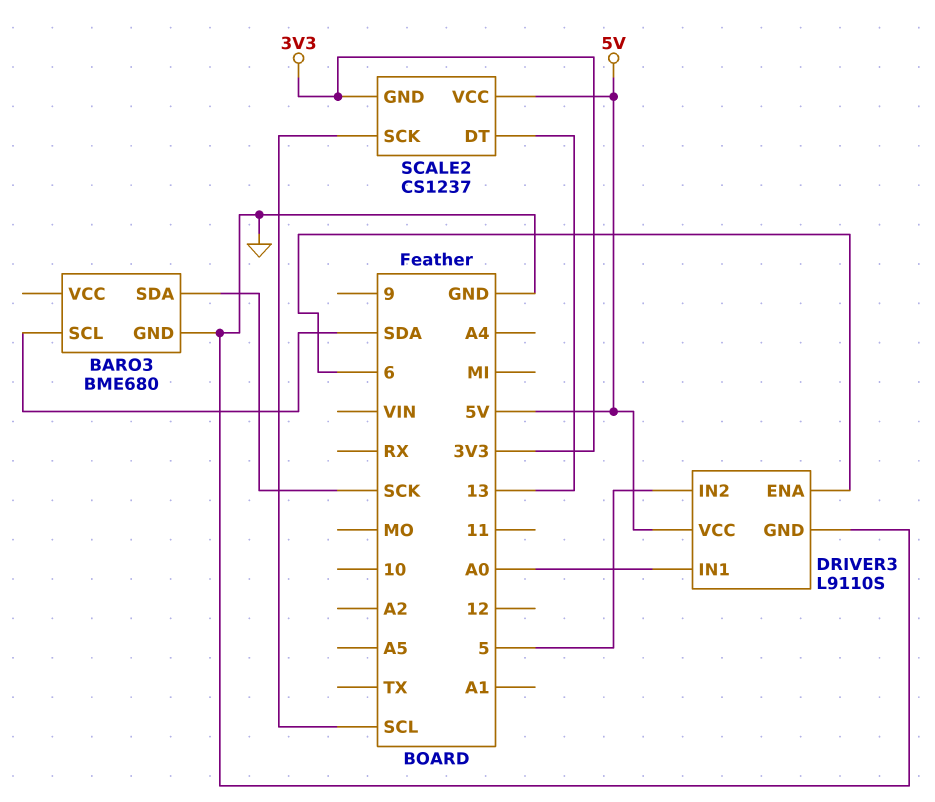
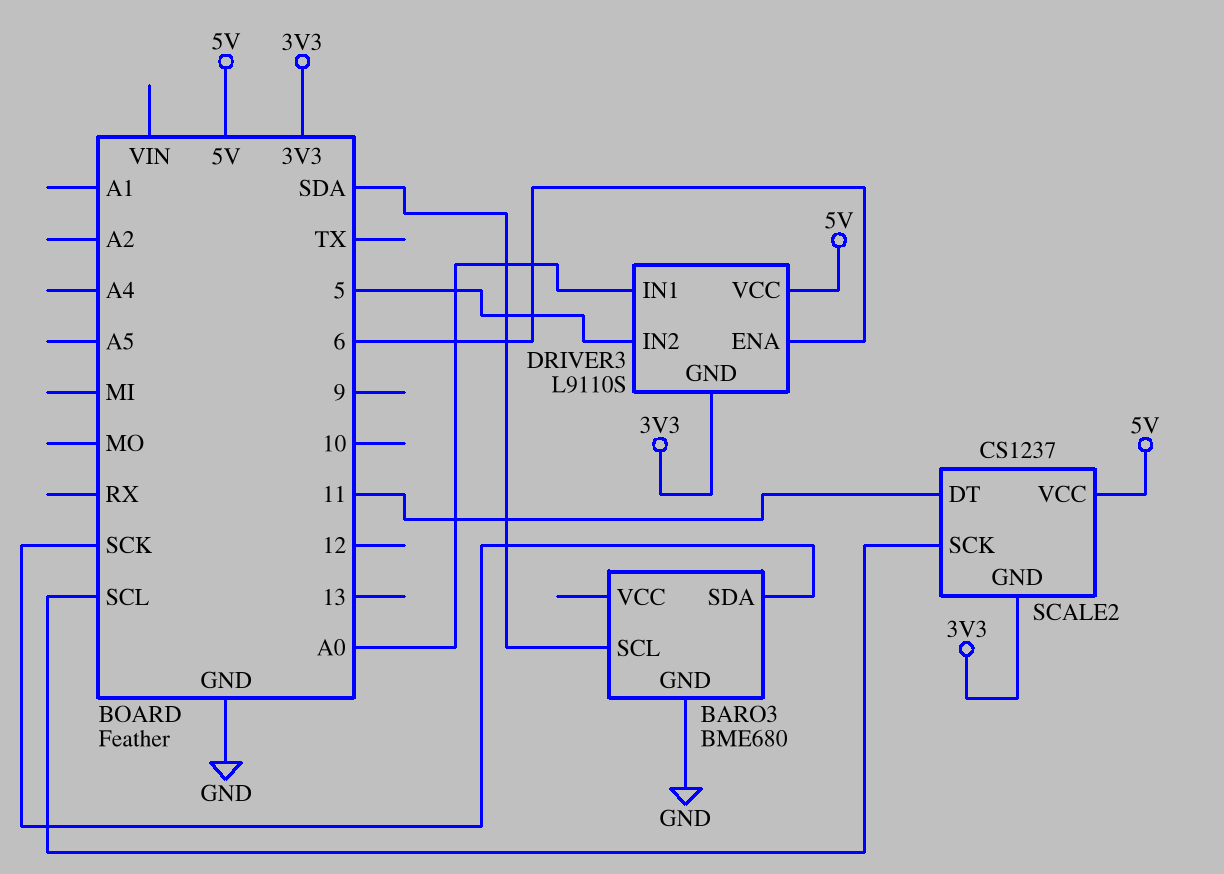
DRIVER3 pin GND: GND -> 3V3
SCALE2 pin DT: 13 -> 11

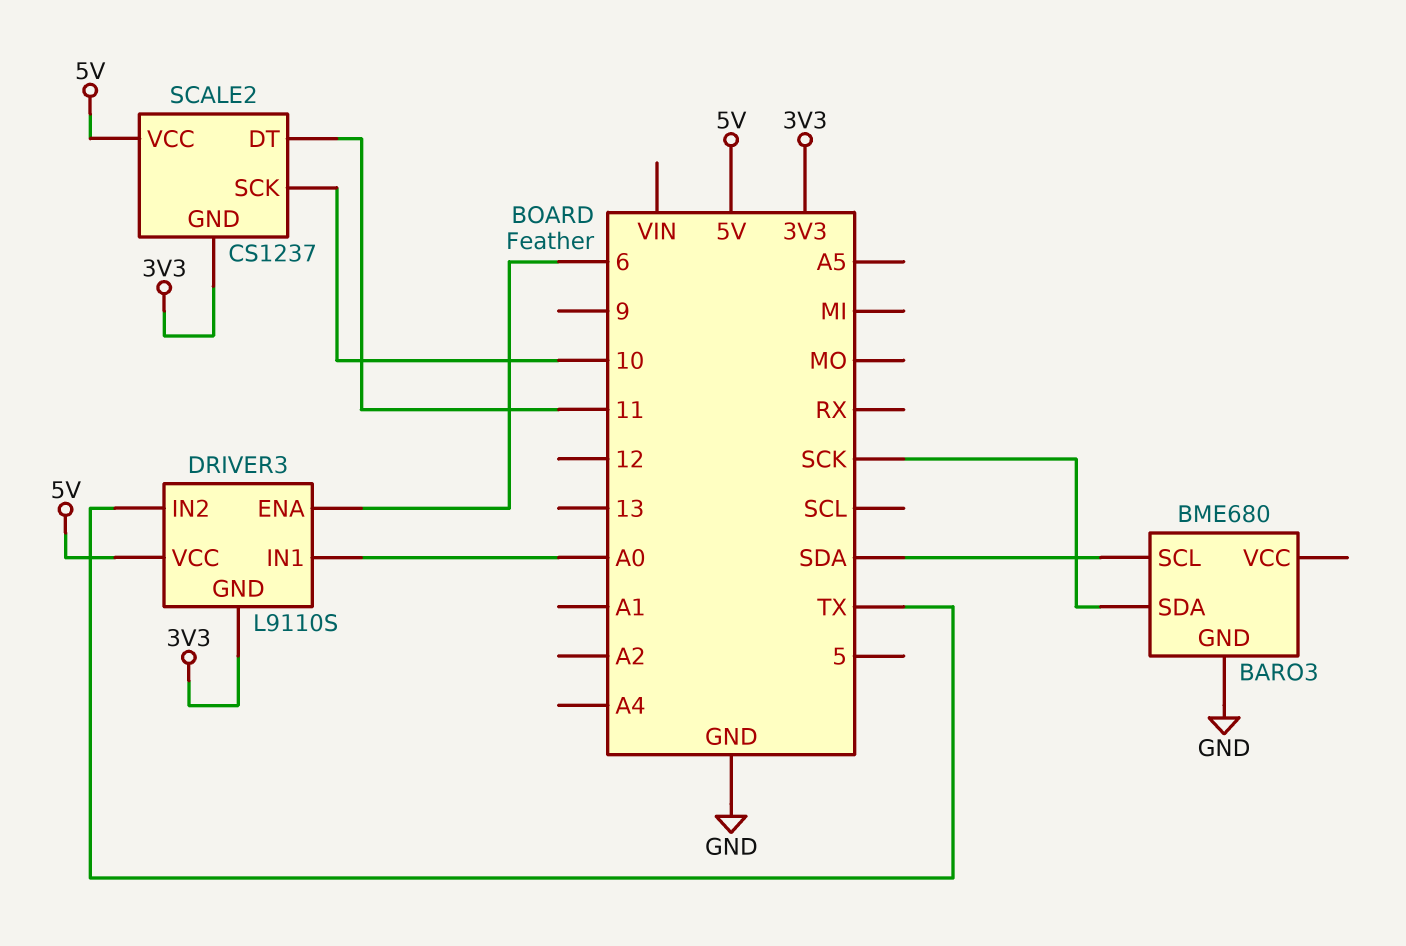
DRIVER3 pin IN2: 5 -> TX
SCALE2 pin SCK: SCL -> 10

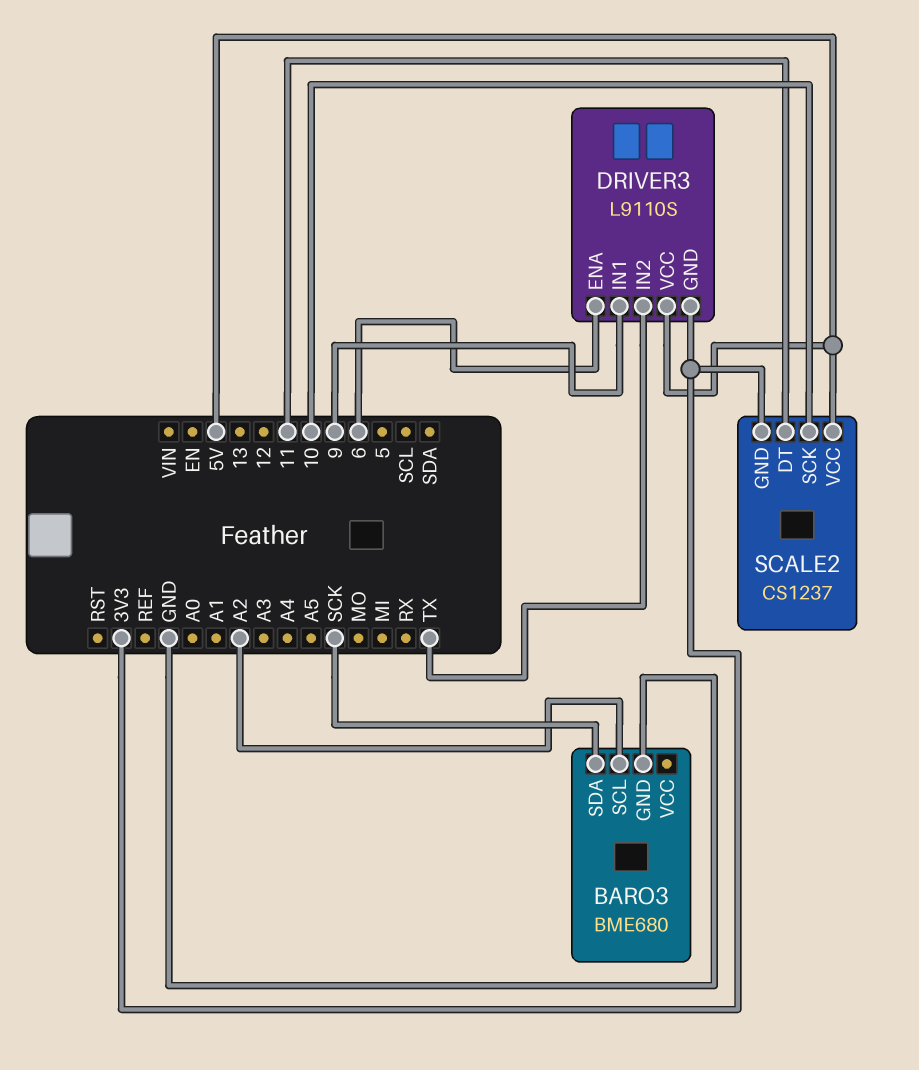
BARO3 pin SCL: SDA -> A2
DRIVER3 pin IN1: A0 -> 9

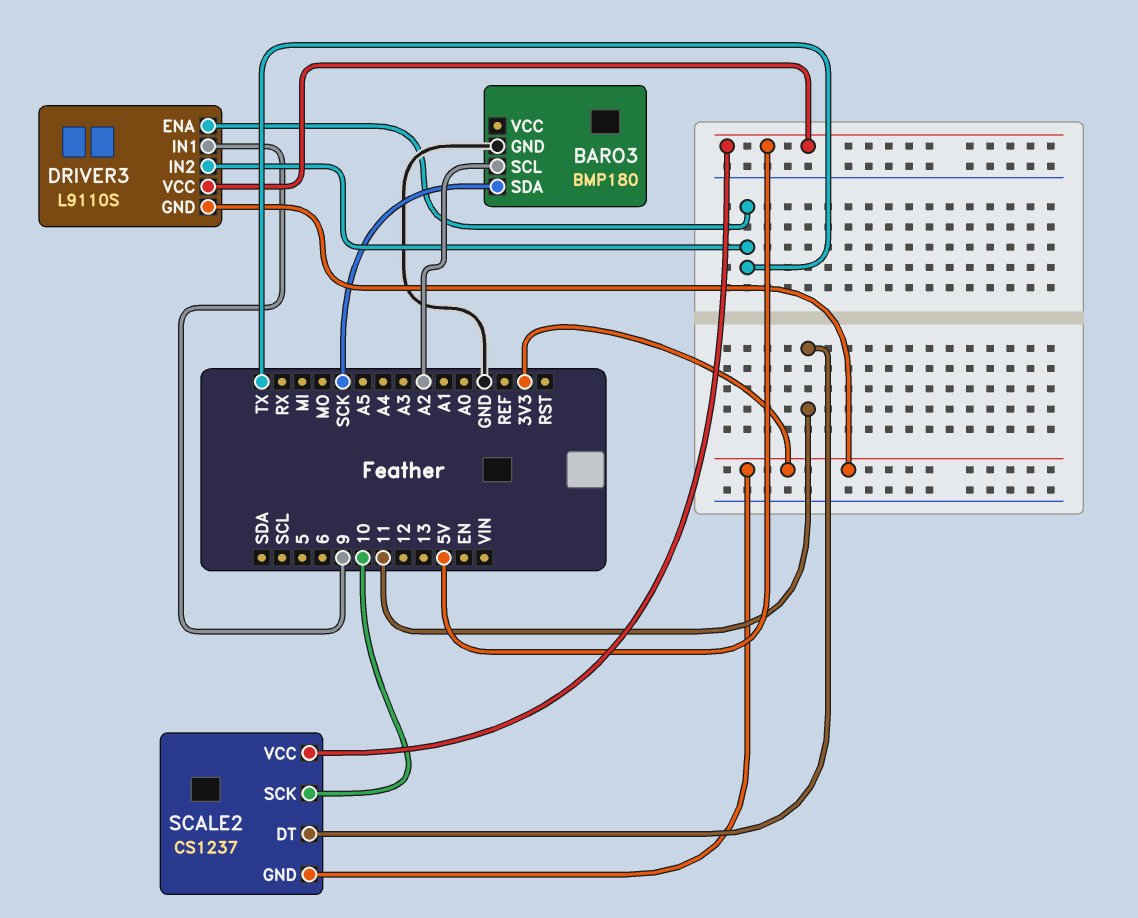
BARO3: BME680 -> BMP180
DRIVER3 pin ENA: 6 -> TX

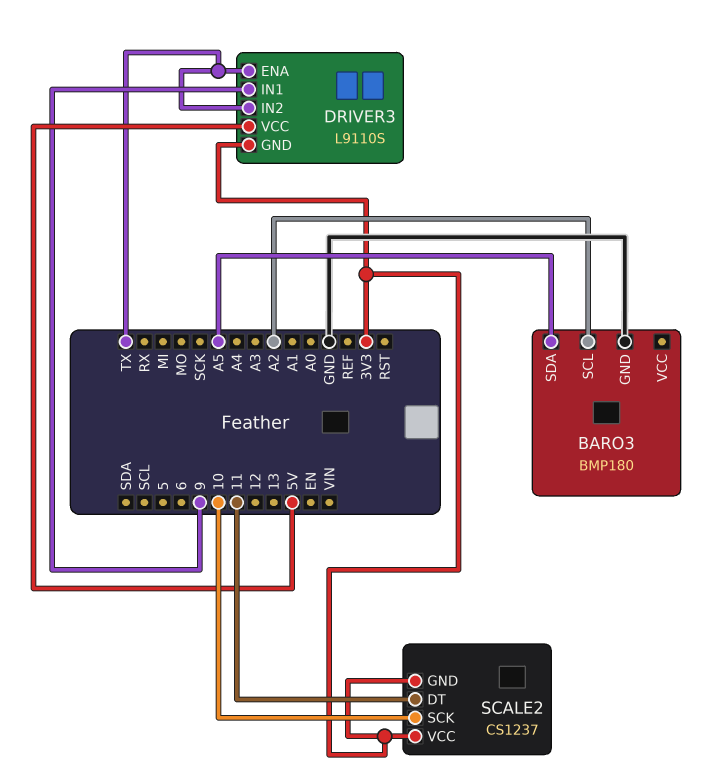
BARO3 pin SDA: SCK -> A5
SCALE2 pin VCC: 5V -> 3V3

